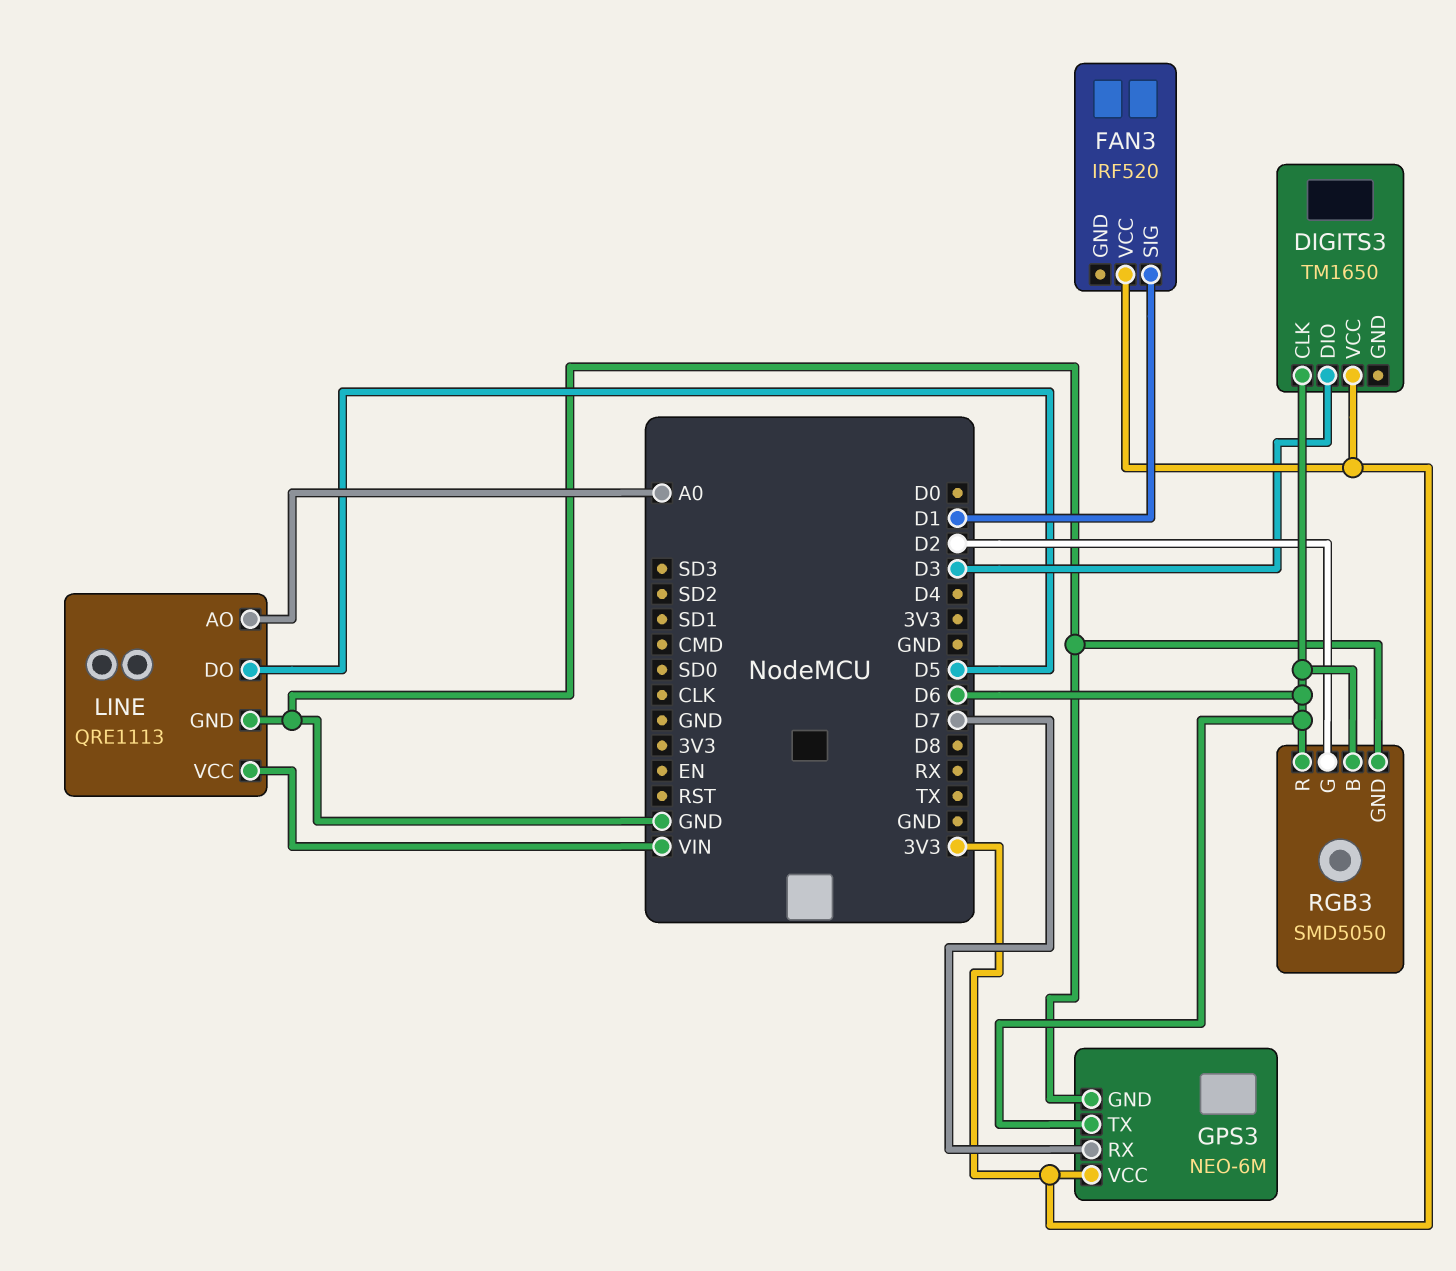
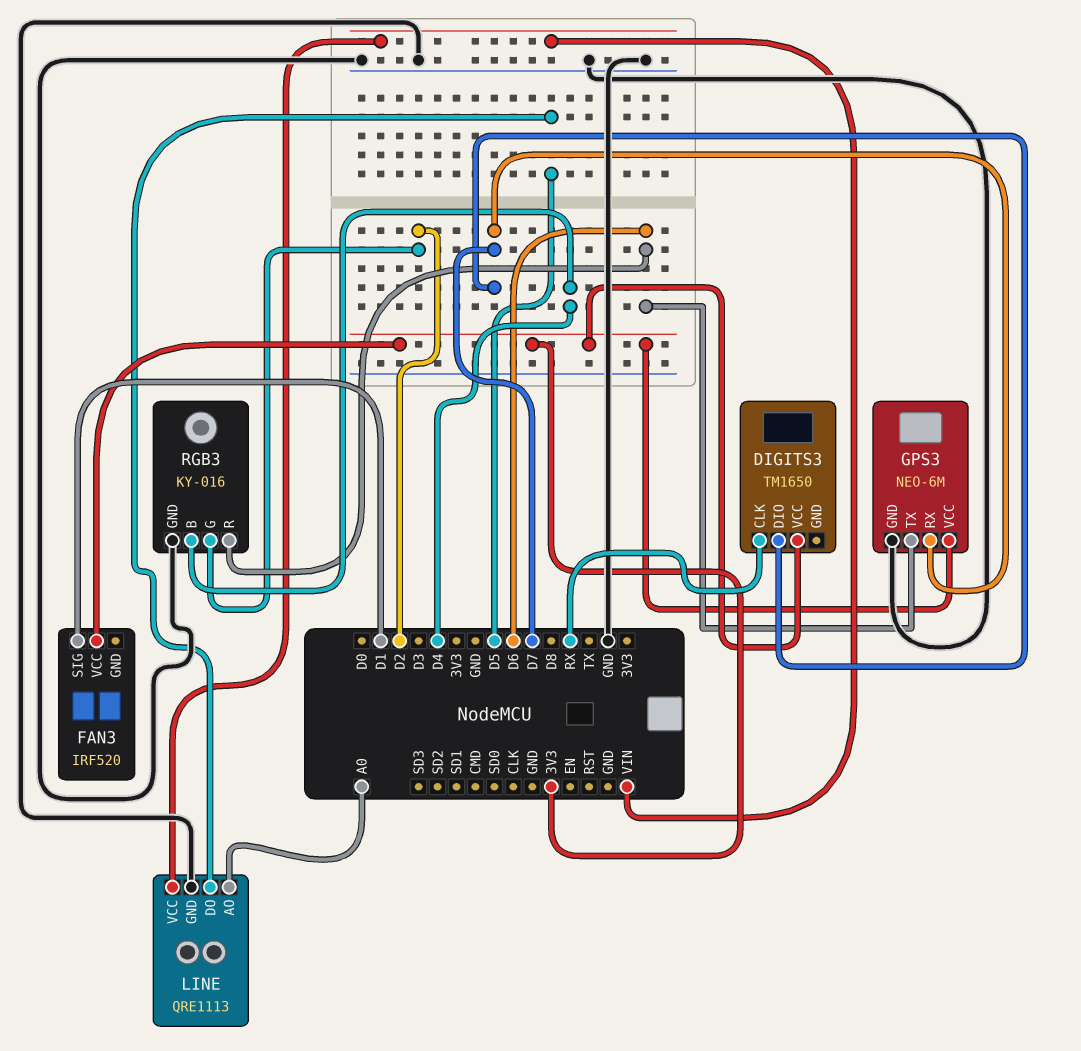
DIGITS3 pin CLK: D6 -> RX
DIGITS3 pin DIO: D3 -> D7
RGB3: SMD5050 -> KY-016
RGB3 pin B: D6 -> D4

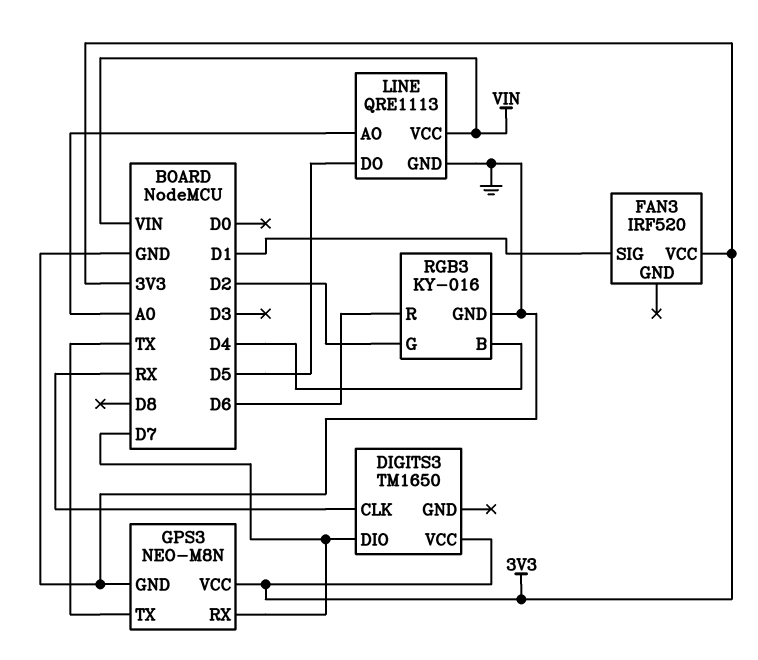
GPS3: NEO-6M -> NEO-M8N
GPS3 pin TX: D6 -> TX

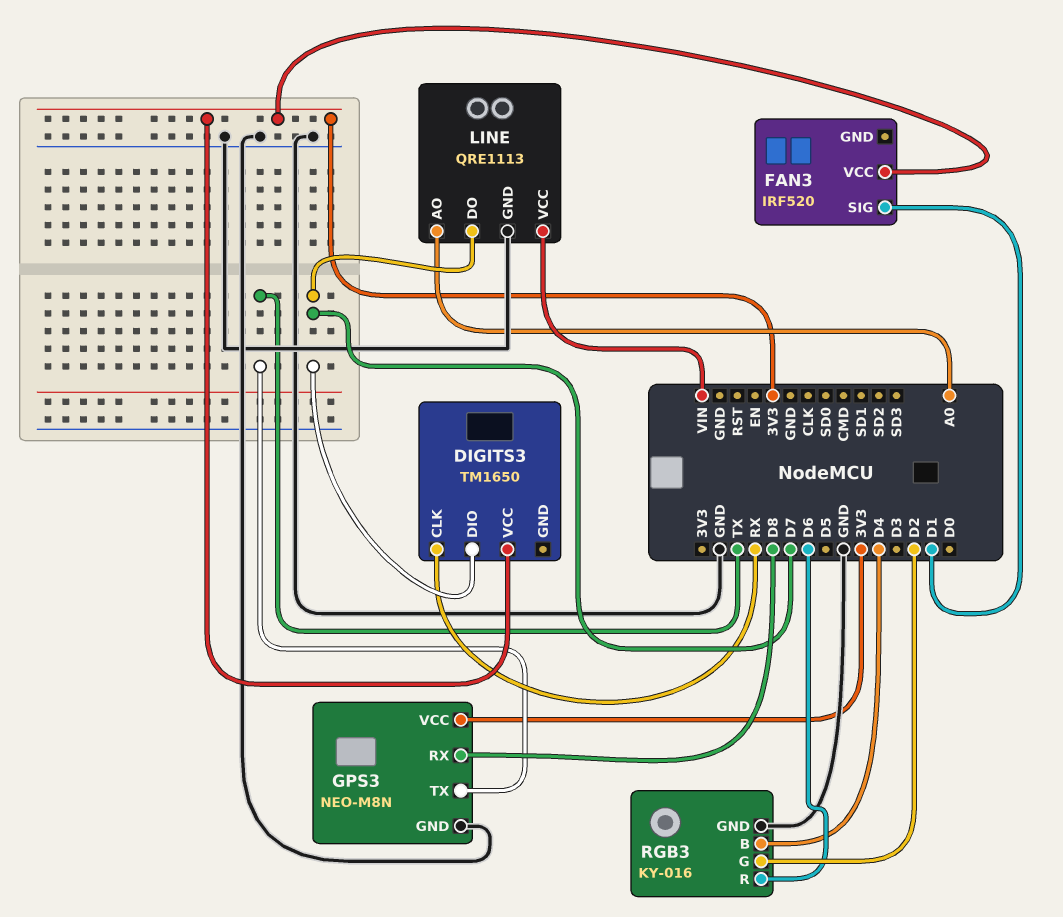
GPS3 pin RX: D7 -> D8
LINE pin DO: D5 -> D7

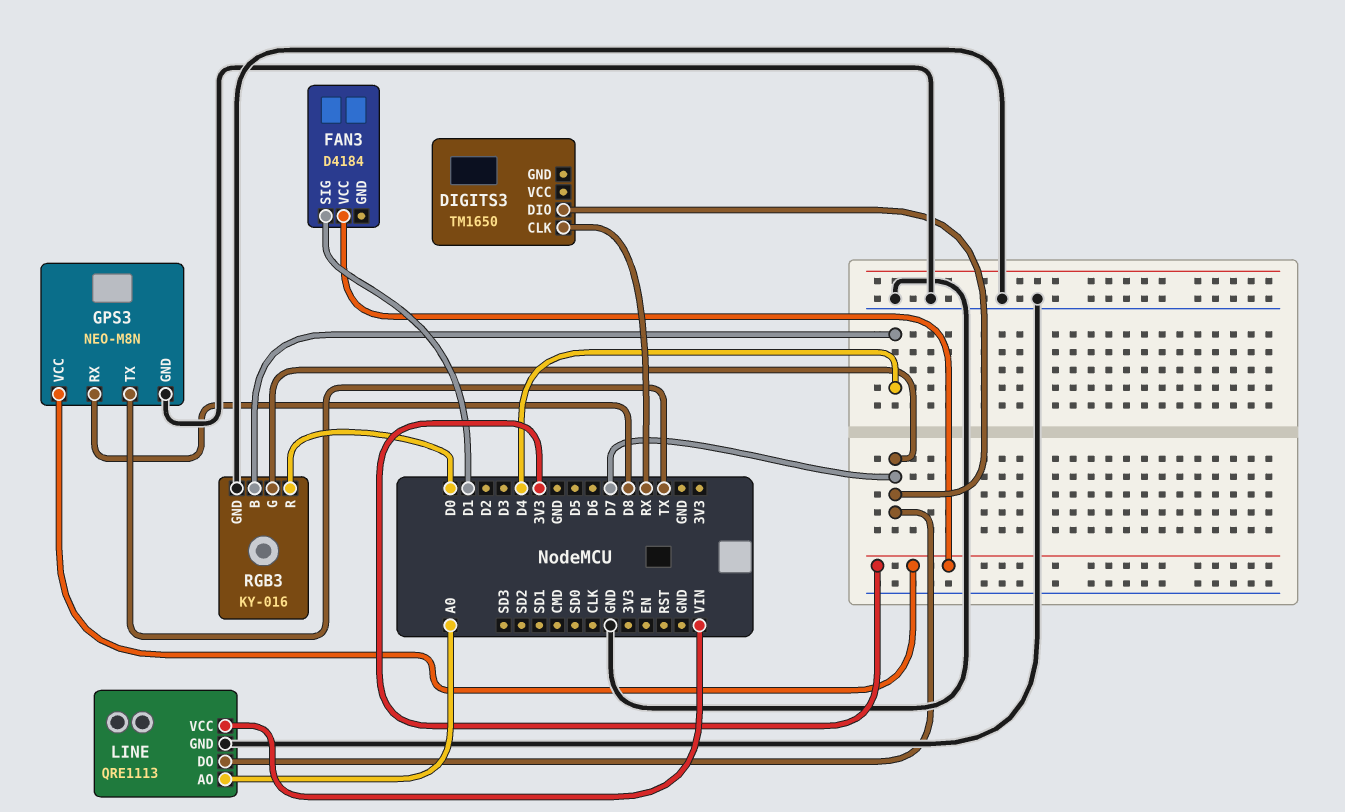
DIGITS3 pin VCC: 3V3 -> none
FAN3: IRF520 -> D4184
RGB3 pin G: D2 -> D7
RGB3 pin R: D6 -> D0

